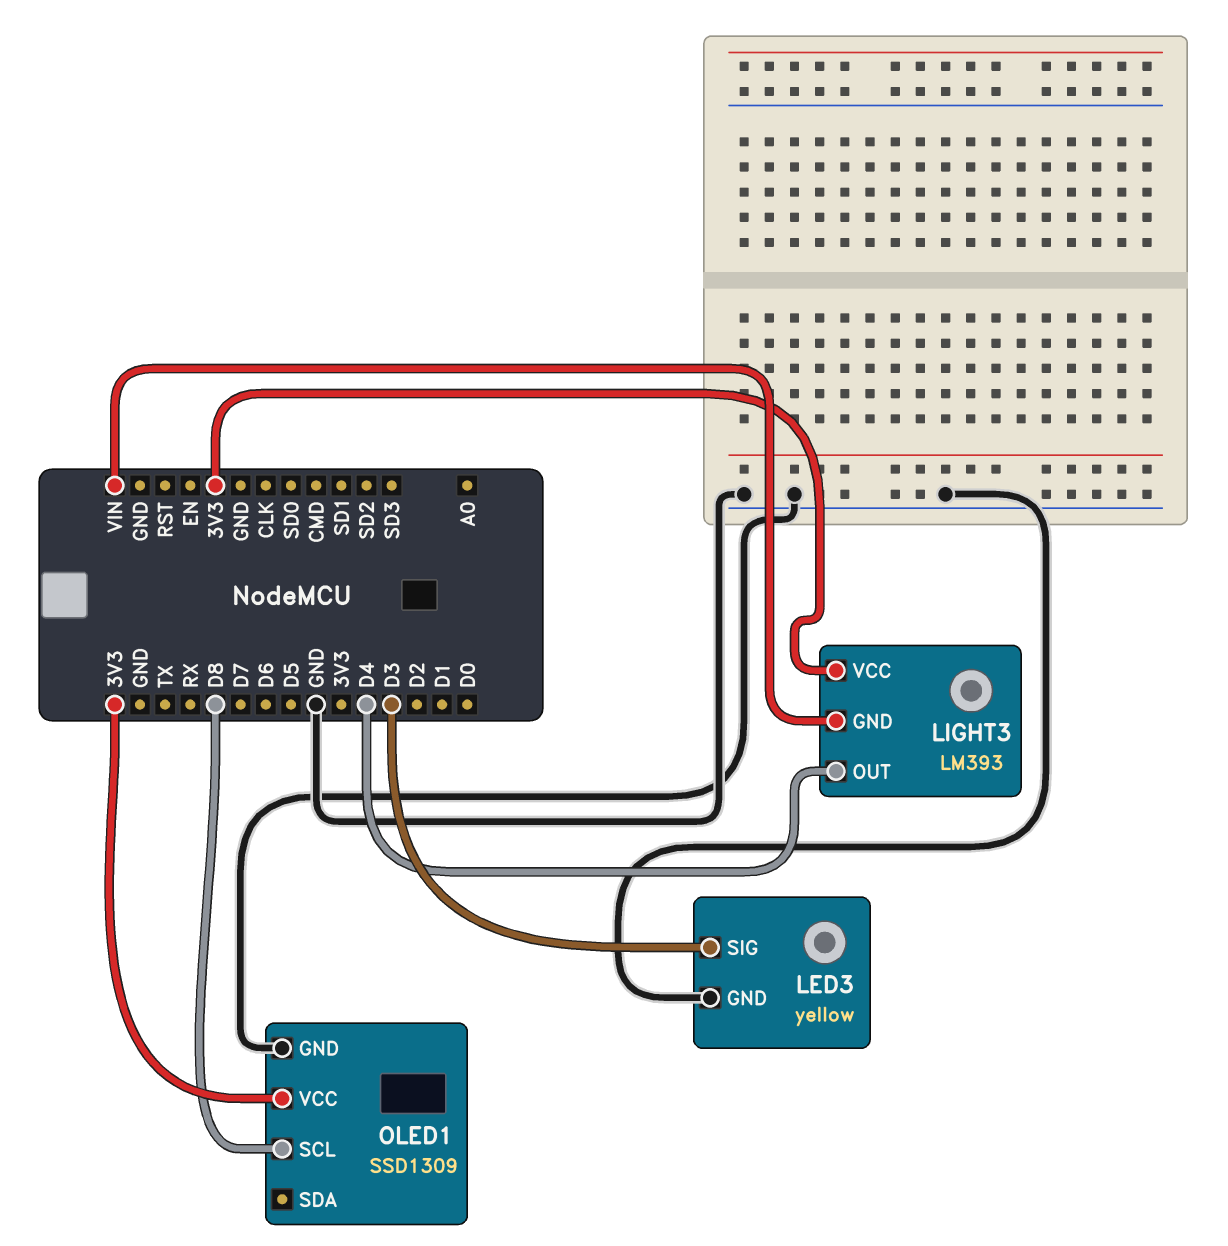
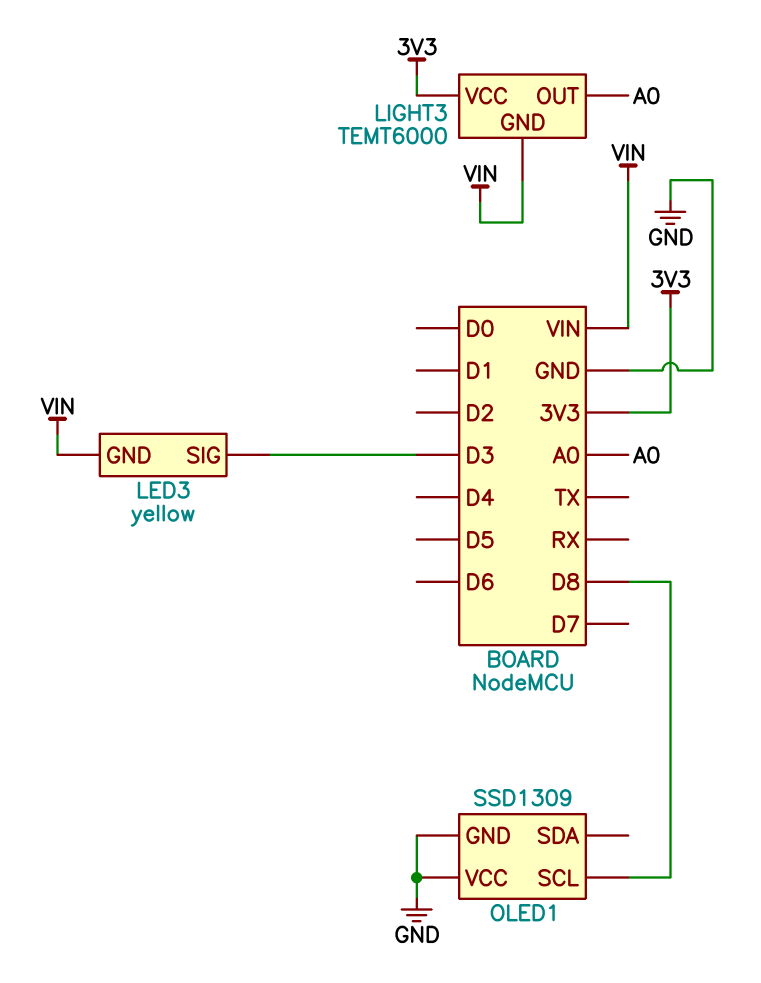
LED3 pin GND: GND -> VIN
LIGHT3: LM393 -> TEMT6000
LIGHT3 pin OUT: D4 -> A0
OLED1 pin VCC: 3V3 -> GND

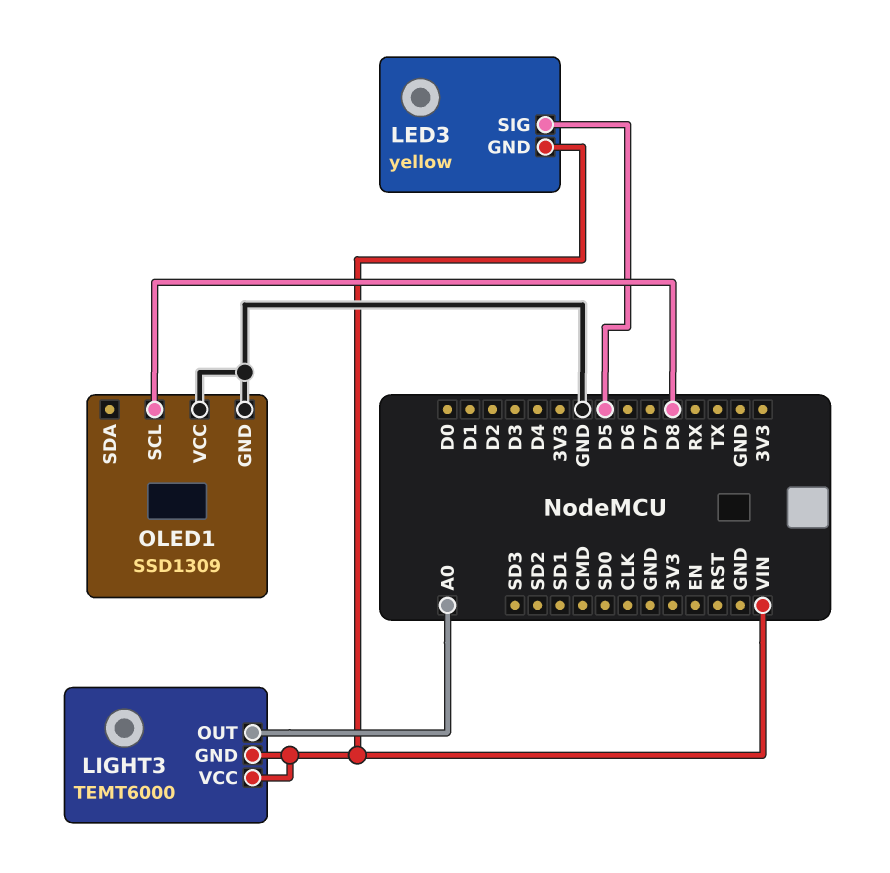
LED3 pin SIG: D3 -> D5
LIGHT3 pin VCC: 3V3 -> VIN

